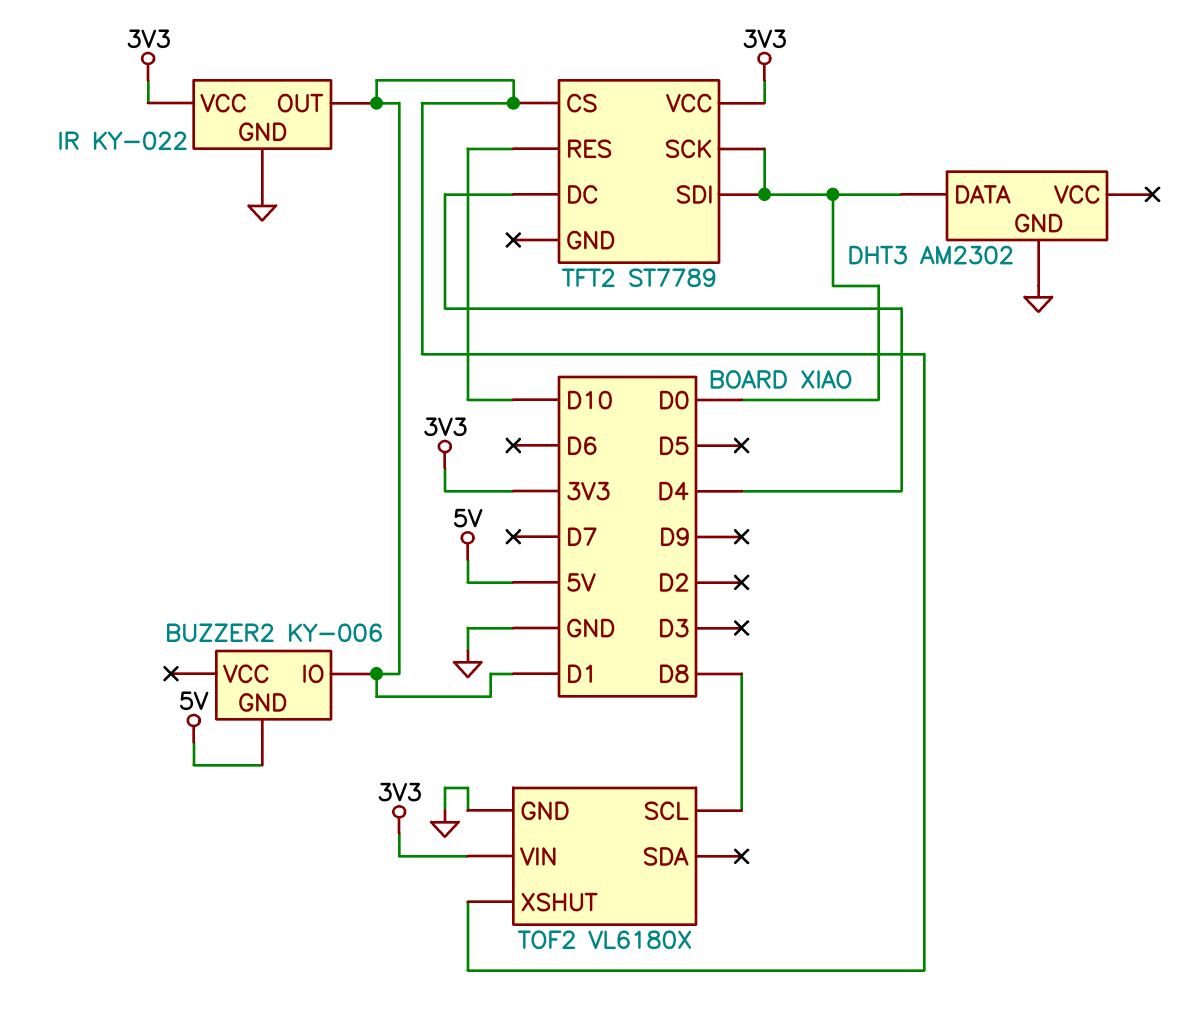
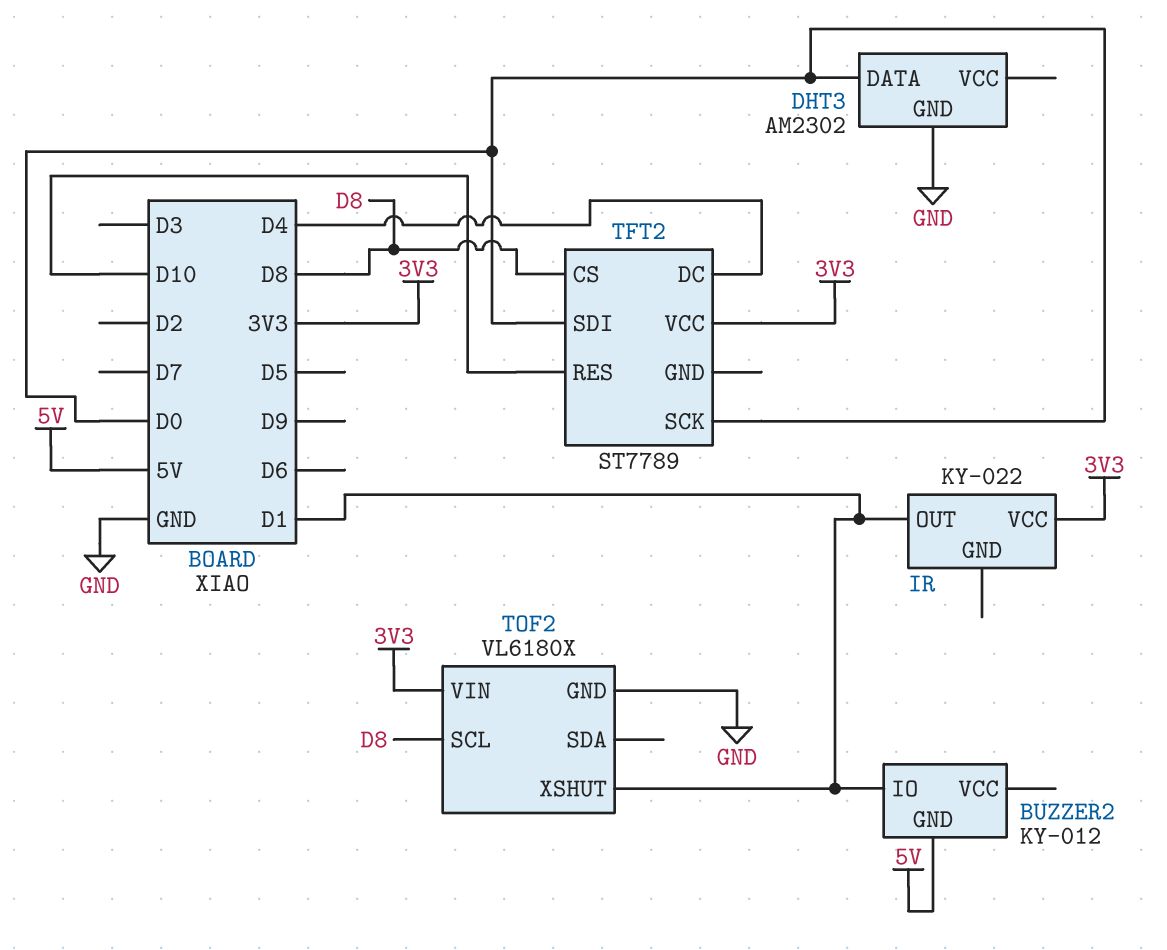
BUZZER2: KY-006 -> KY-012
IR pin GND: GND -> none
TFT2 pin CS: D1 -> D8

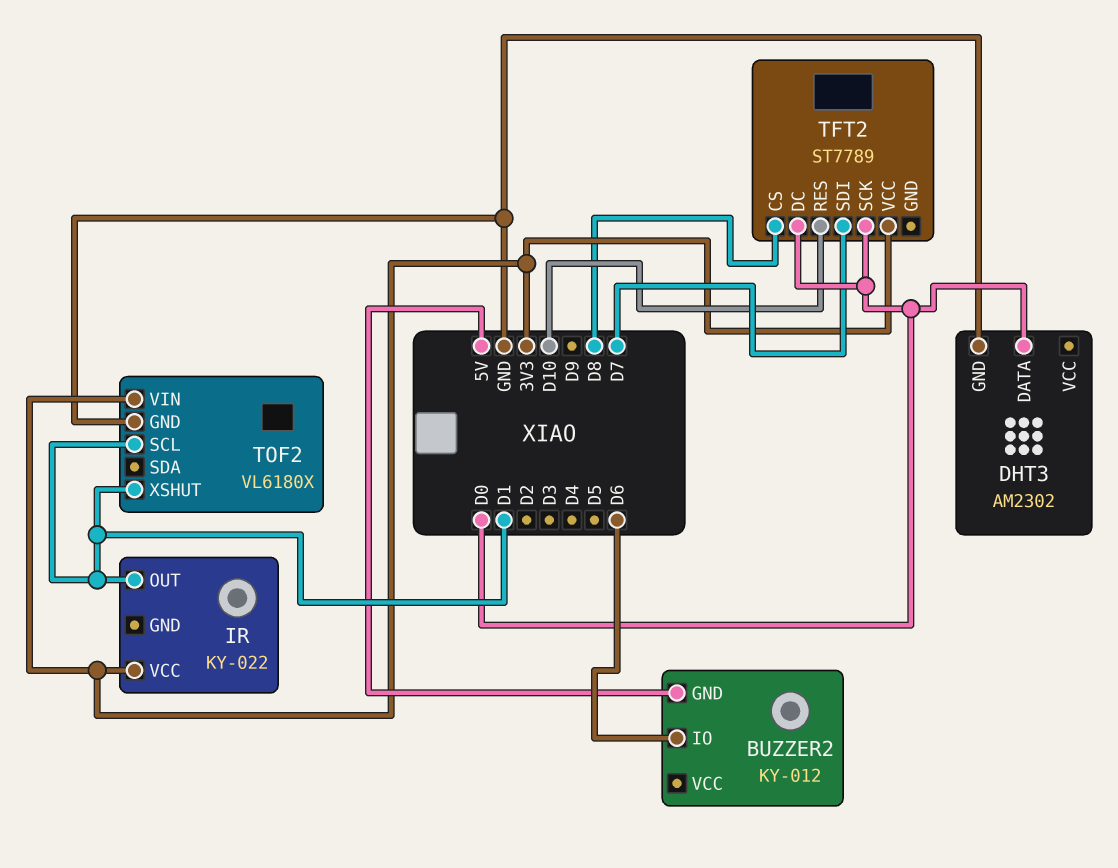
BUZZER2 pin IO: D1 -> D6
TFT2 pin DC: D4 -> D0
TFT2 pin SDI: D0 -> D7
TOF2 pin SCL: D8 -> D1

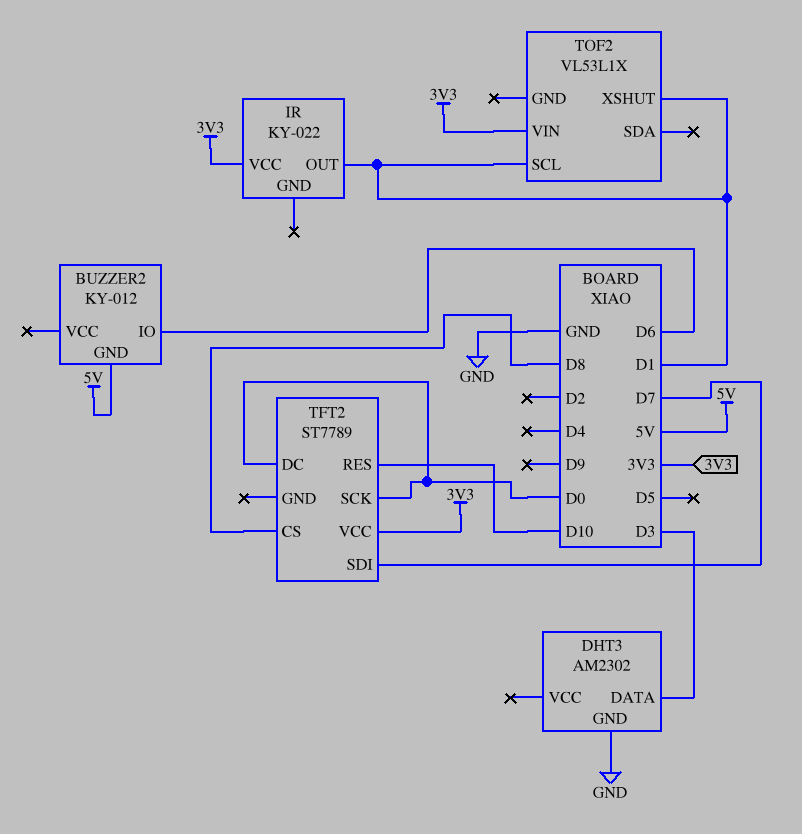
DHT3 pin DATA: D0 -> D3
TOF2: VL6180X -> VL53L1X
TOF2 pin GND: GND -> none

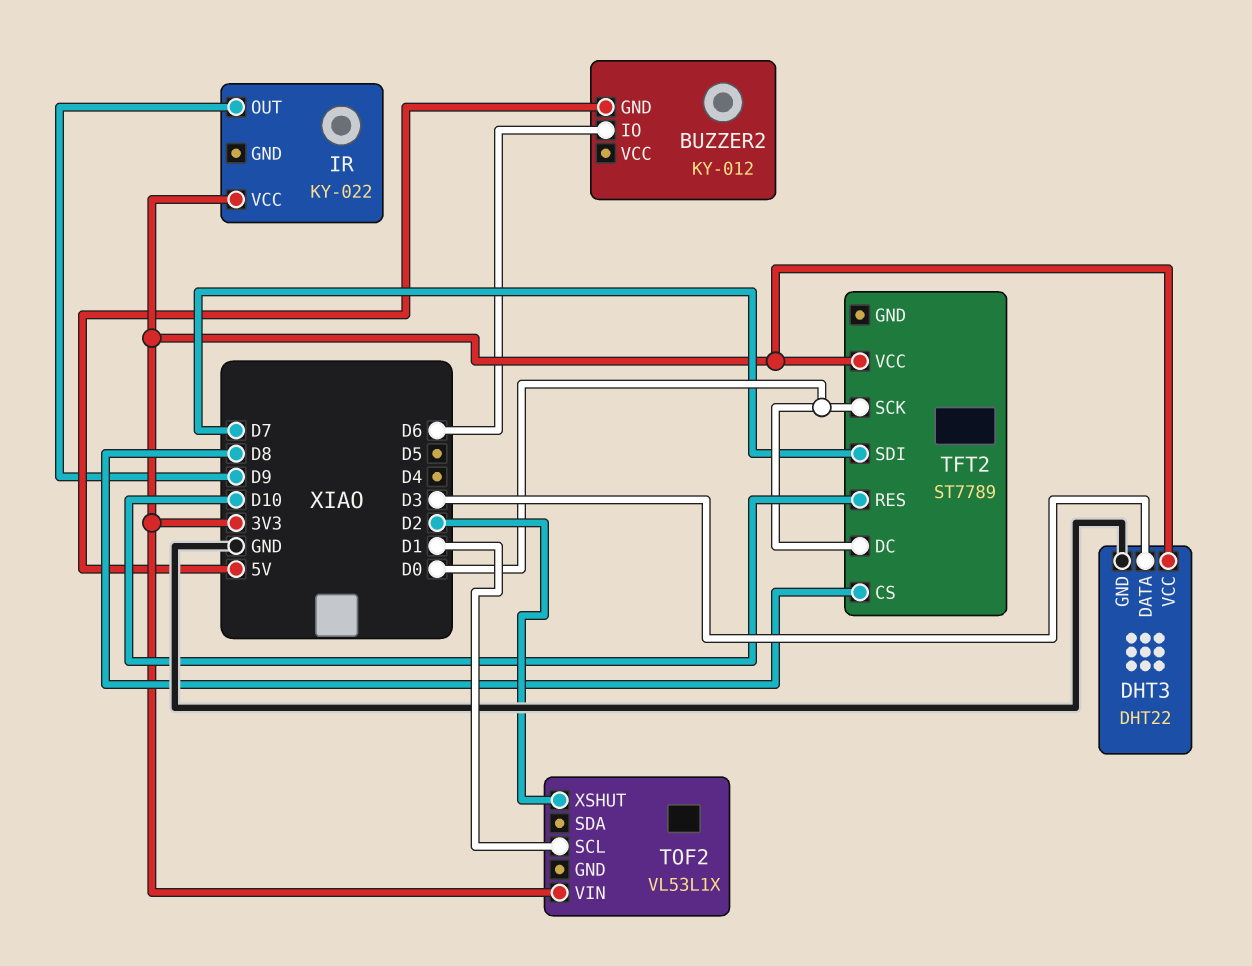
DHT3: AM2302 -> DHT22
DHT3 pin VCC: none -> 3V3
IR pin OUT: D1 -> D9
TOF2 pin XSHUT: D1 -> D2

